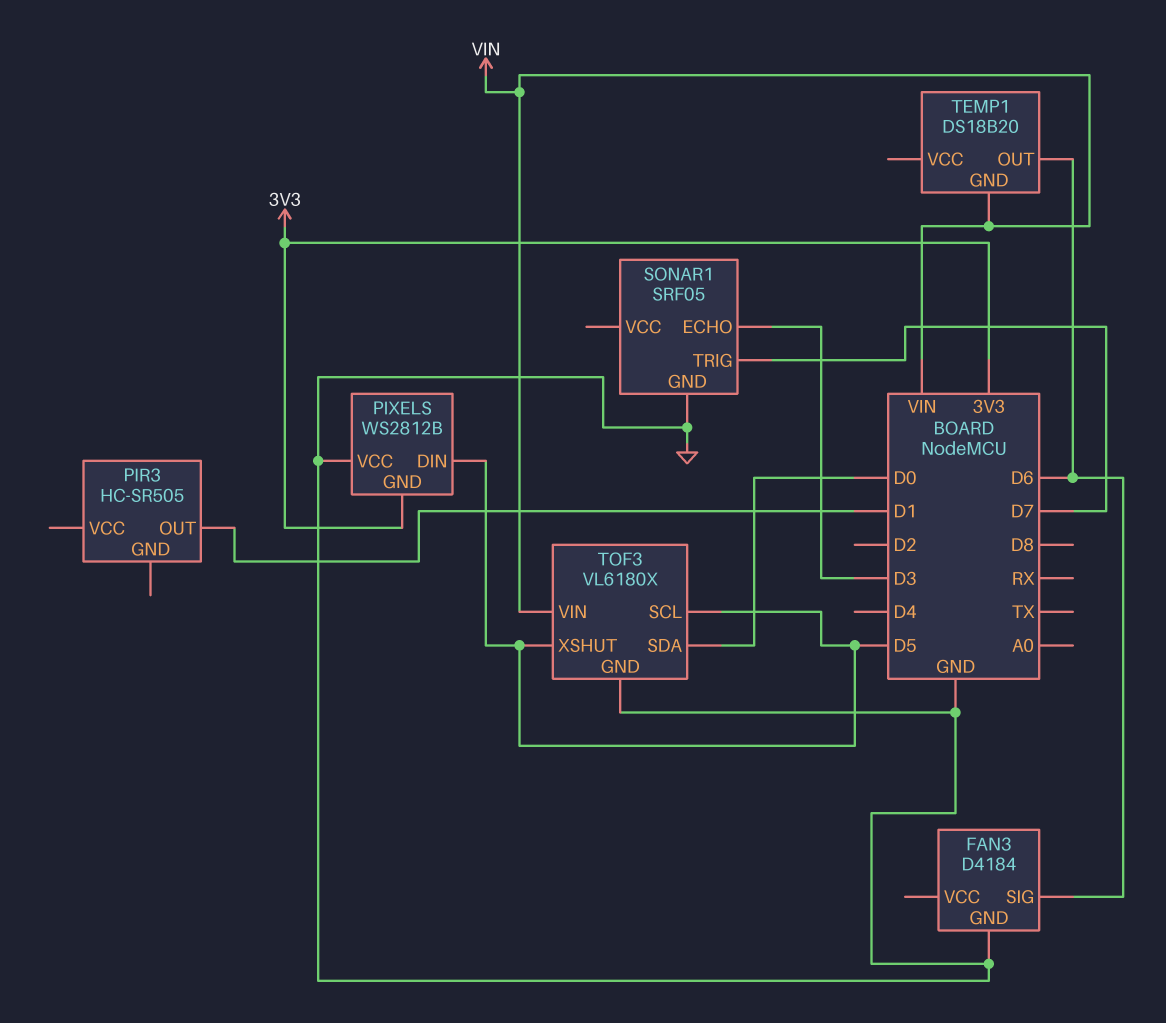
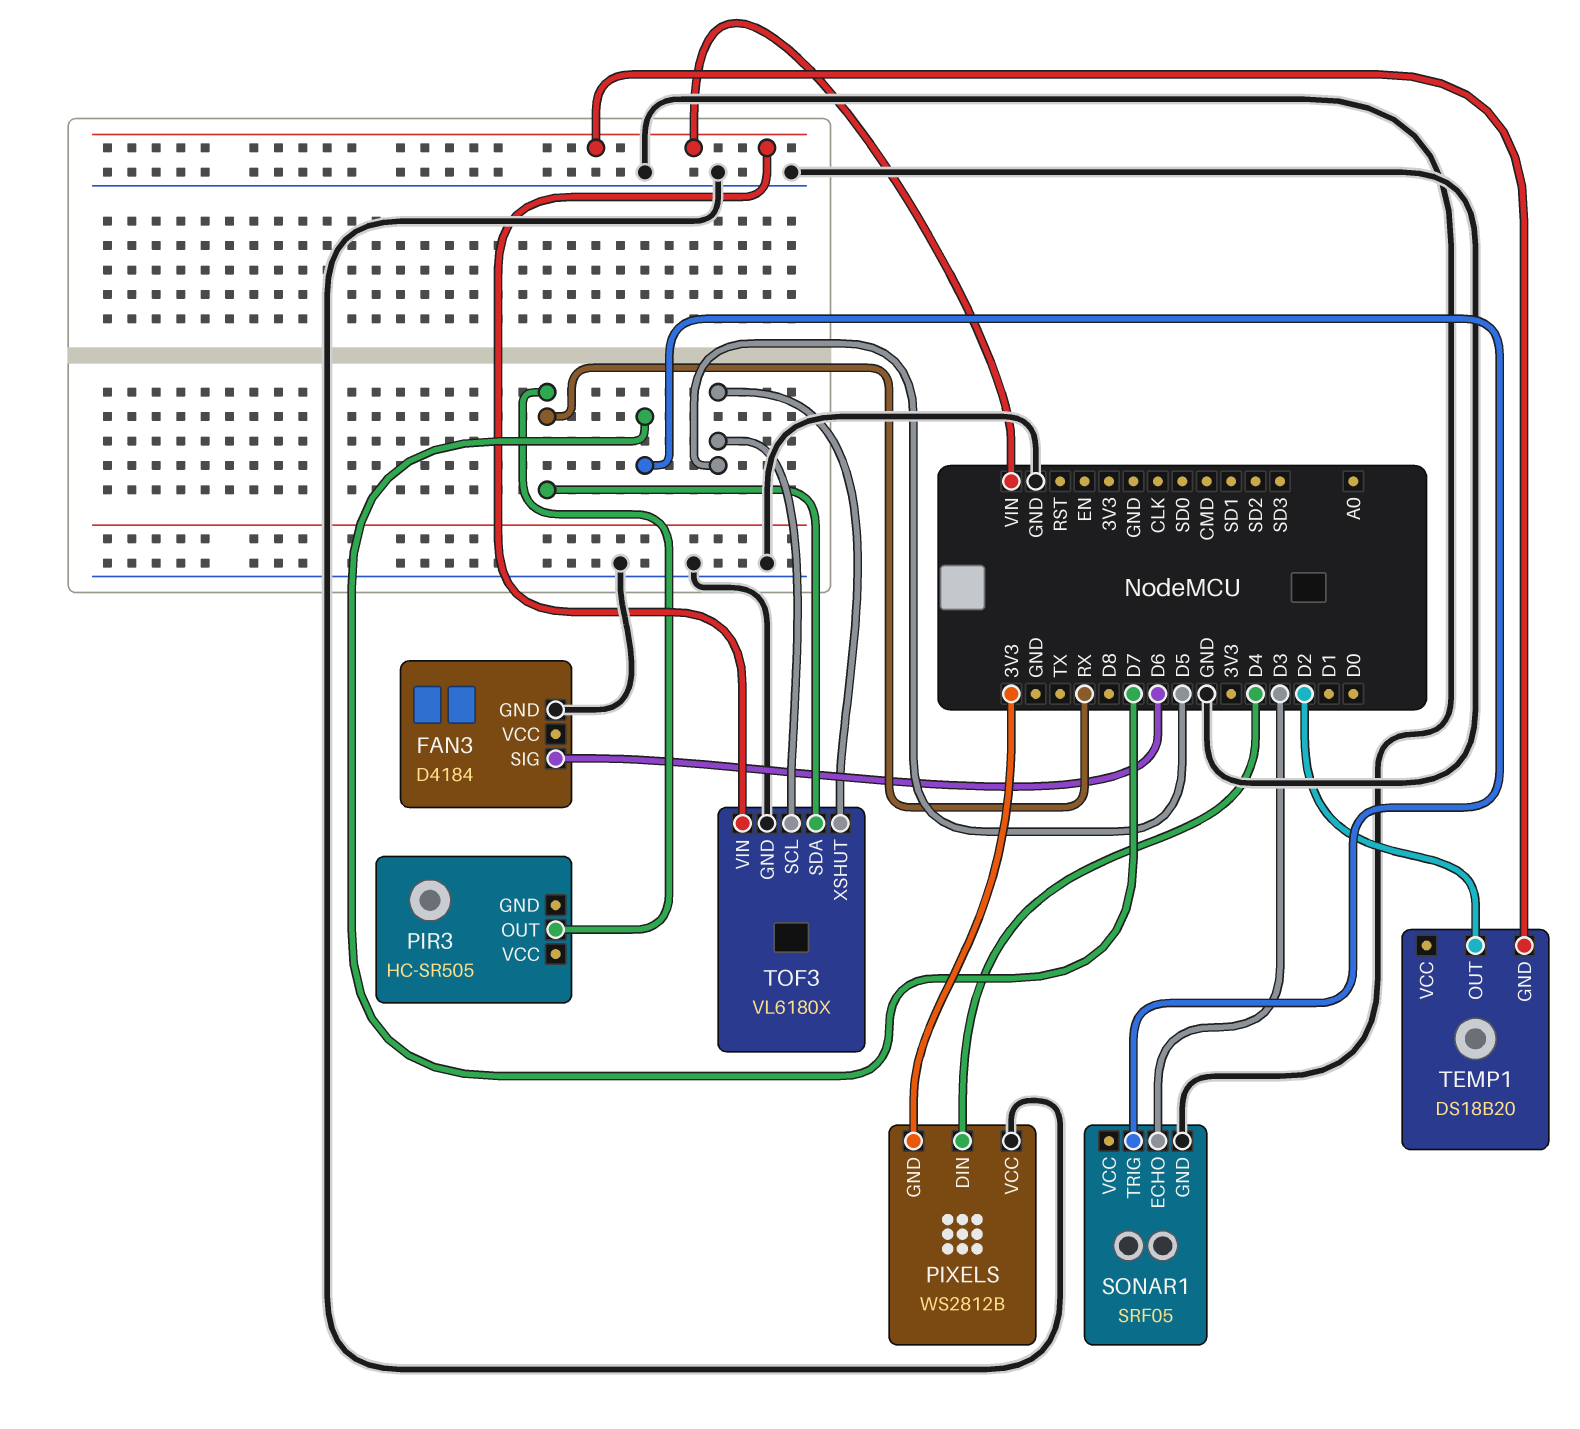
PIR3 pin OUT: D1 -> RX
PIXELS pin DIN: D5 -> D4
TEMP1 pin OUT: D6 -> D2
TOF3 pin SDA: D0 -> RX

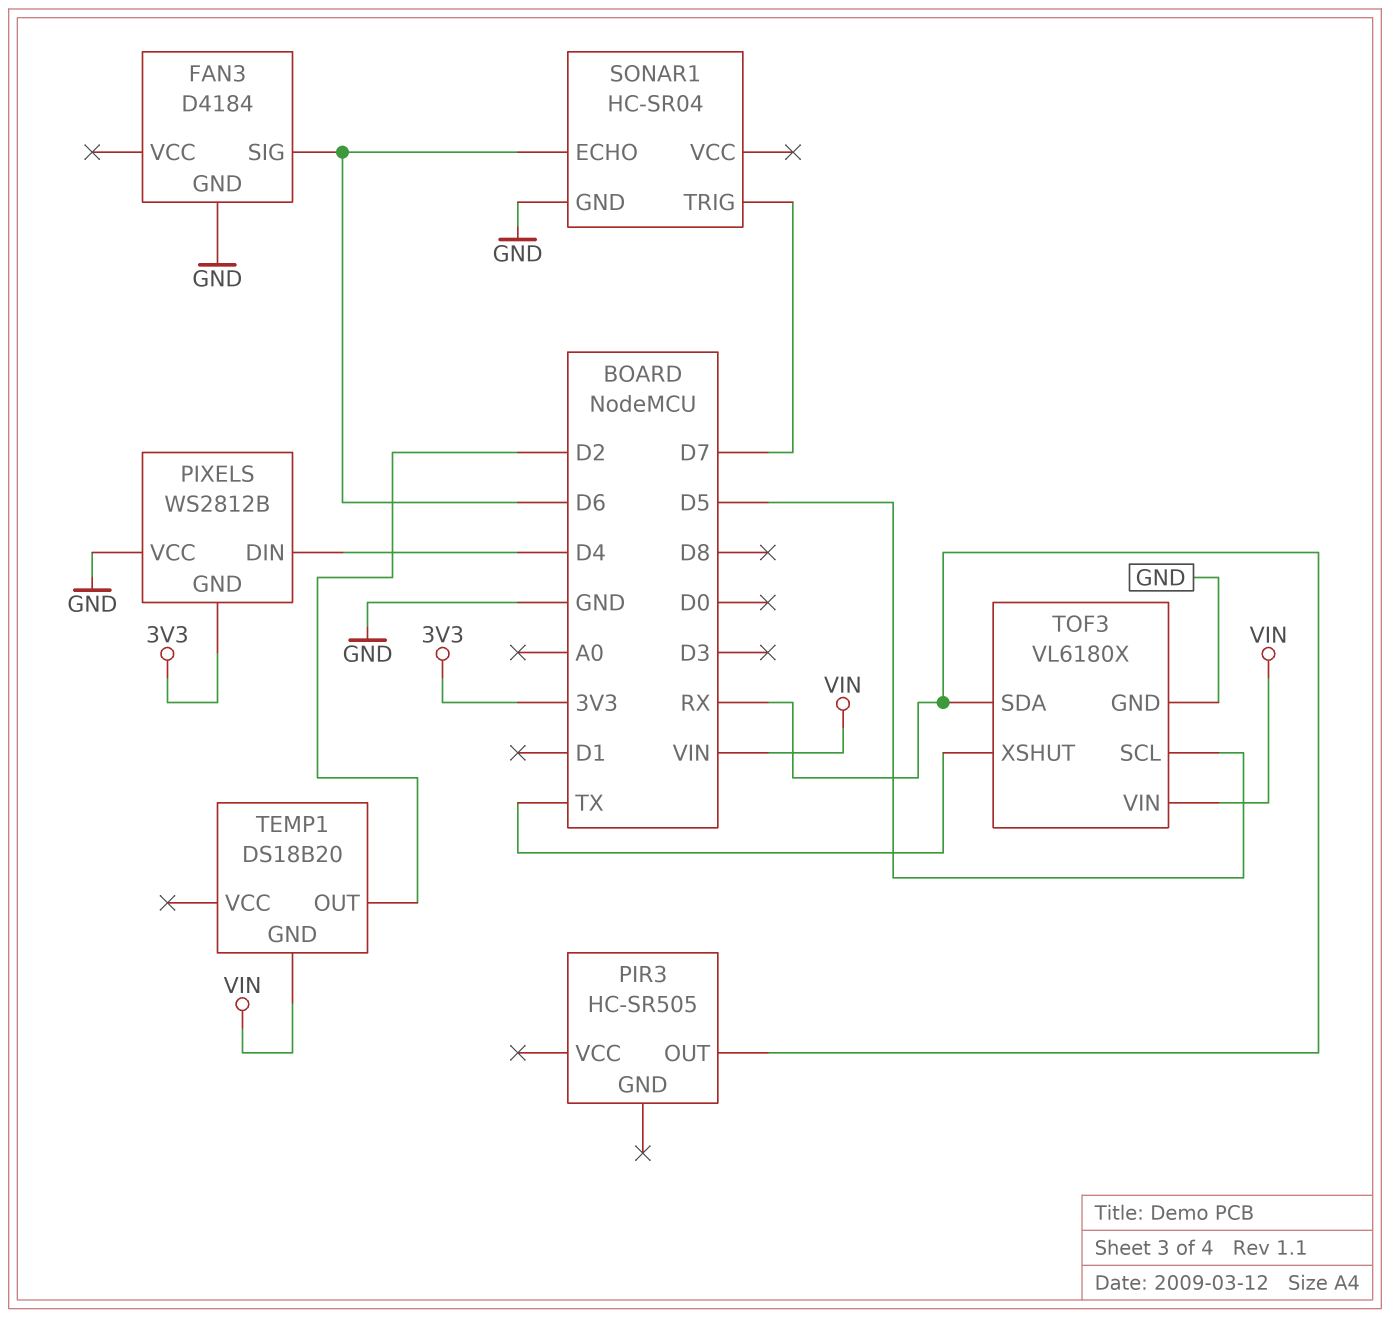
SONAR1: SRF05 -> HC-SR04
SONAR1 pin ECHO: D3 -> D6
TOF3 pin XSHUT: D5 -> TX

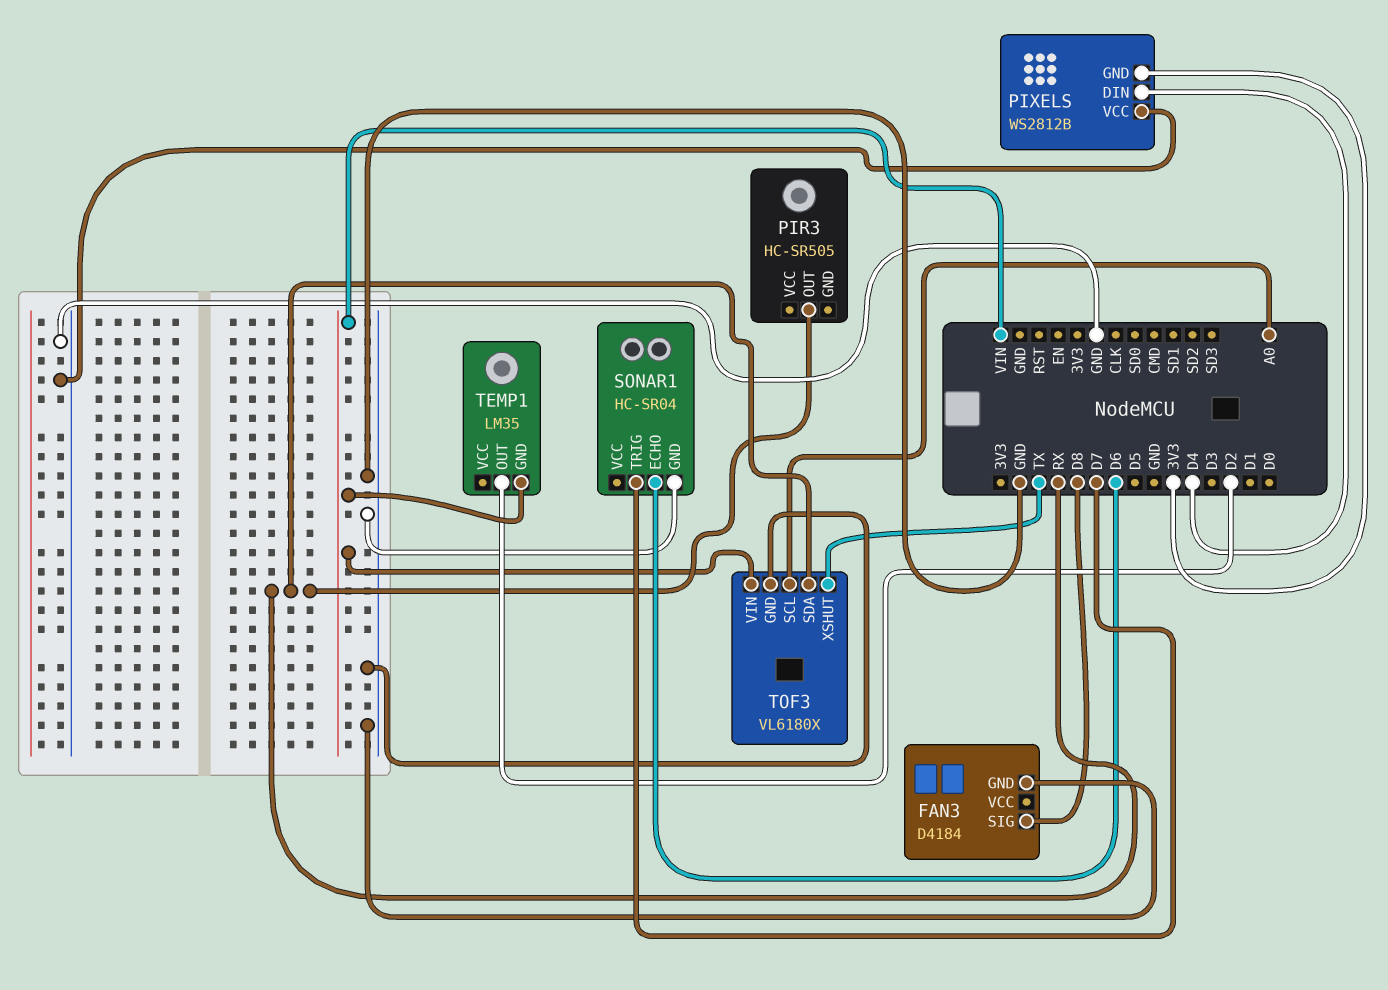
FAN3 pin SIG: D6 -> D8
TEMP1: DS18B20 -> LM35
TOF3 pin SCL: D5 -> A0

